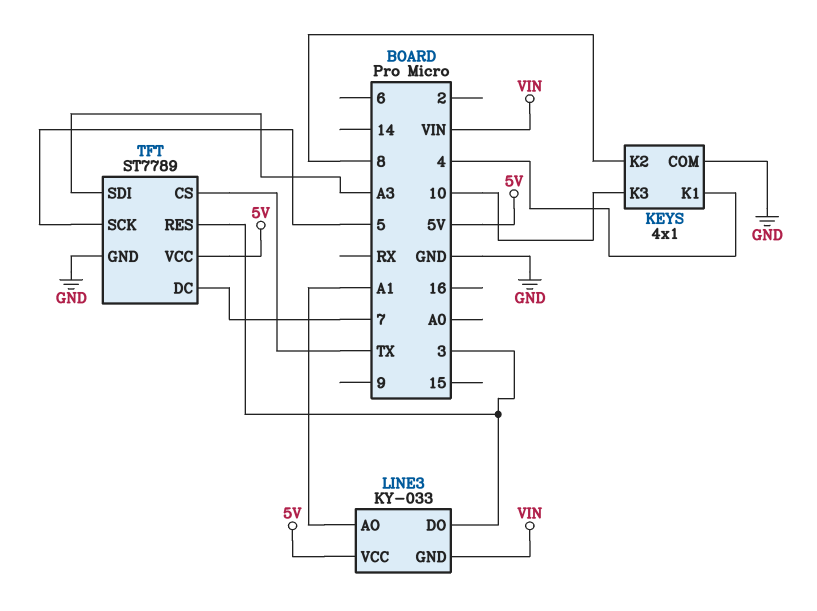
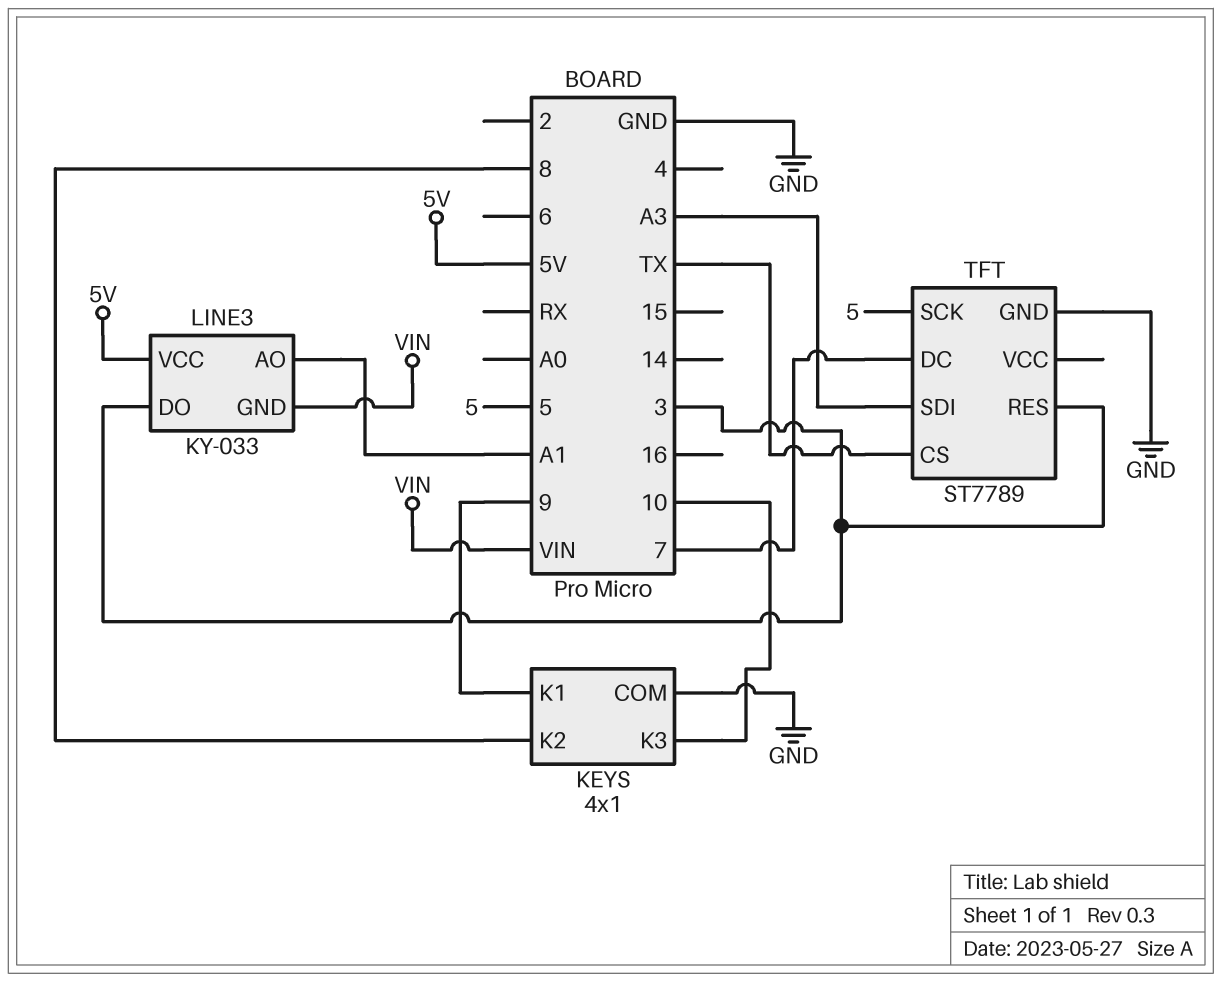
KEYS pin K1: 4 -> 9
TFT pin VCC: 5V -> none

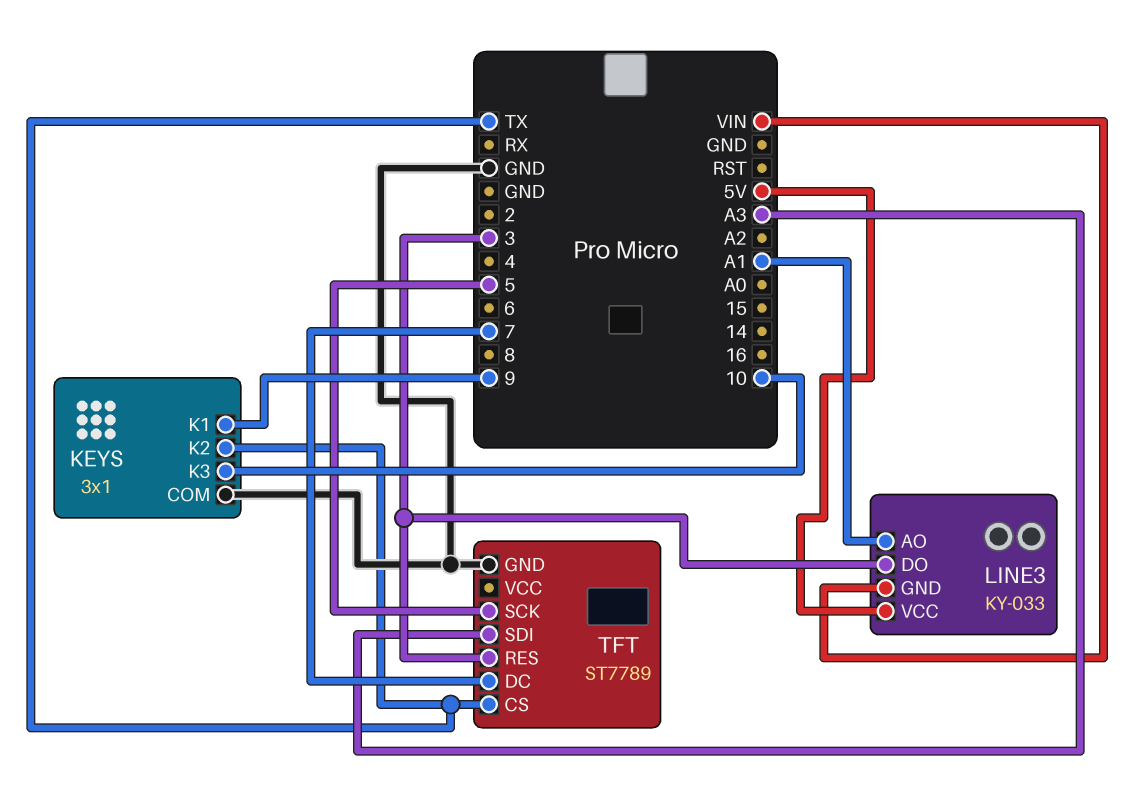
KEYS: 4x1 -> 3x1
KEYS pin K2: 8 -> TX

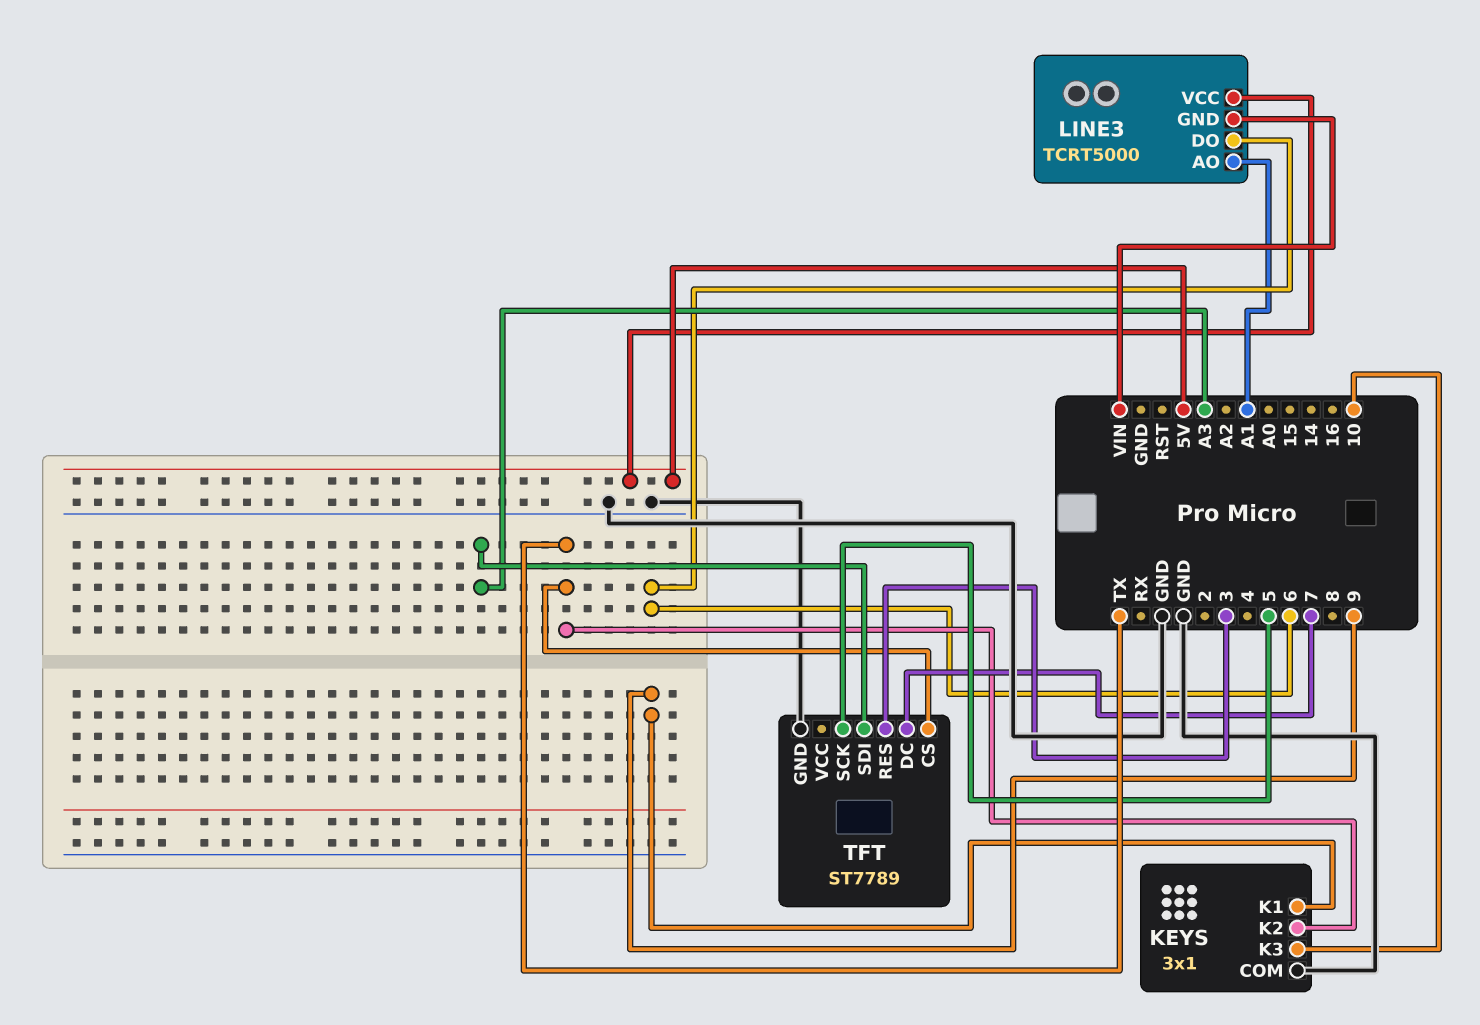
LINE3: KY-033 -> TCRT5000
LINE3 pin DO: 3 -> 6

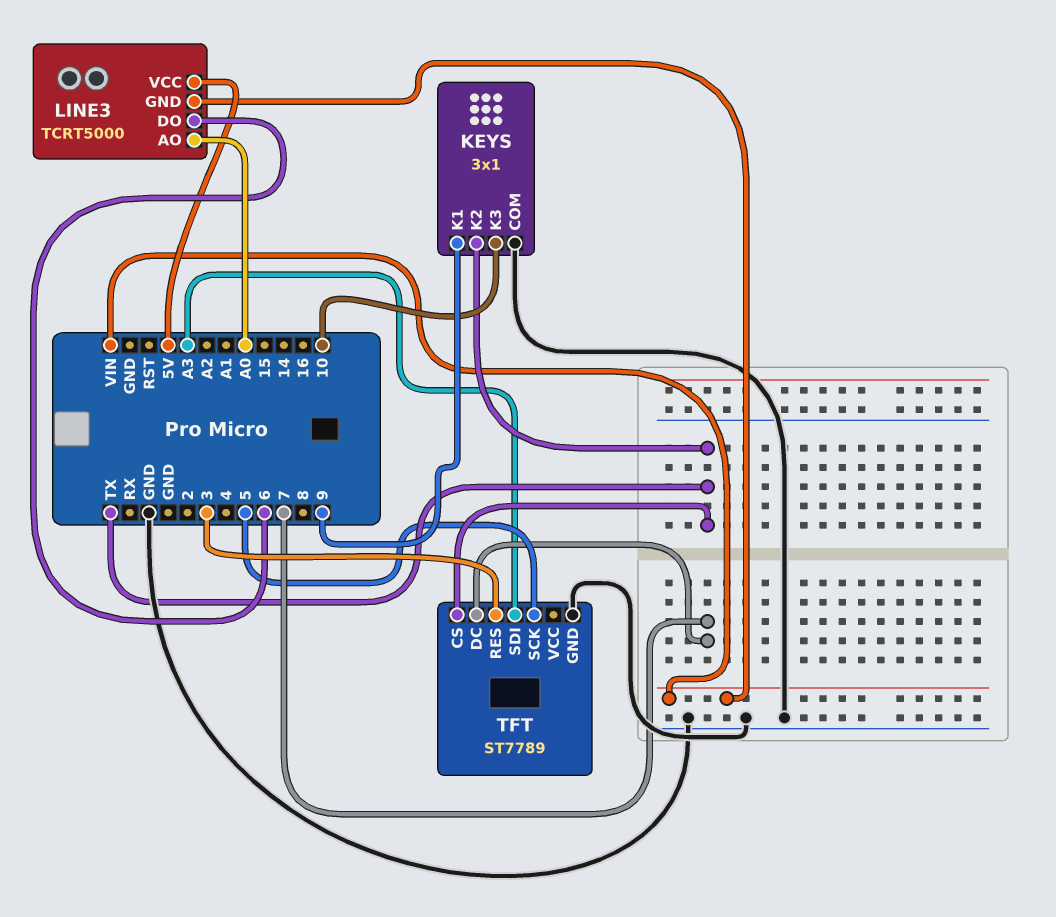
LINE3 pin AO: A1 -> A0

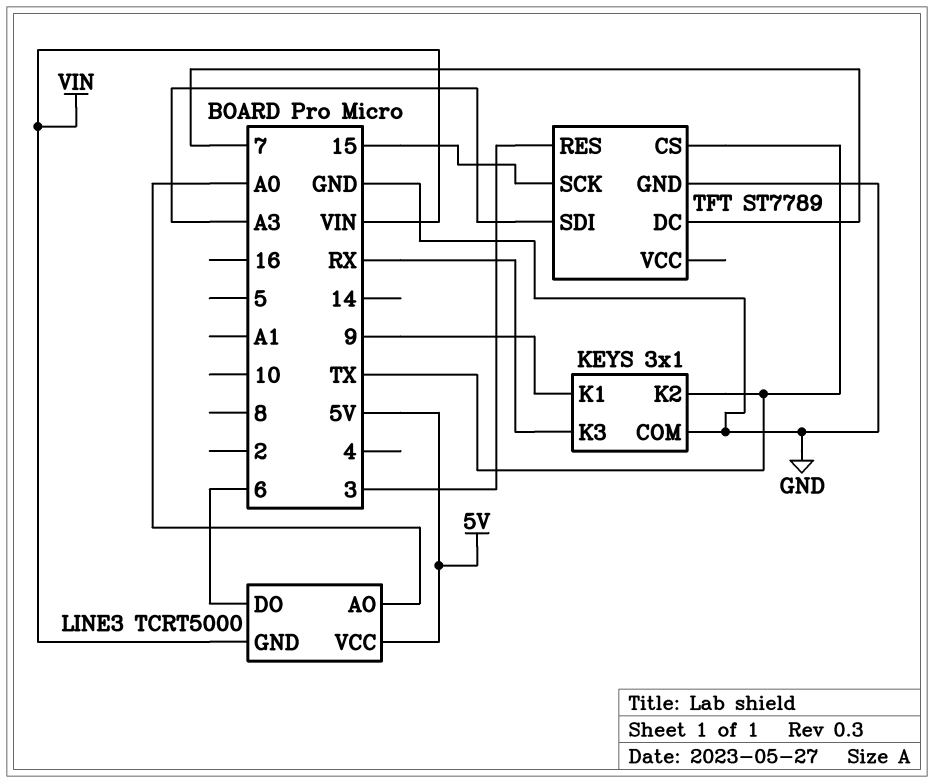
KEYS pin K3: 10 -> RX
TFT pin SCK: 5 -> 15

